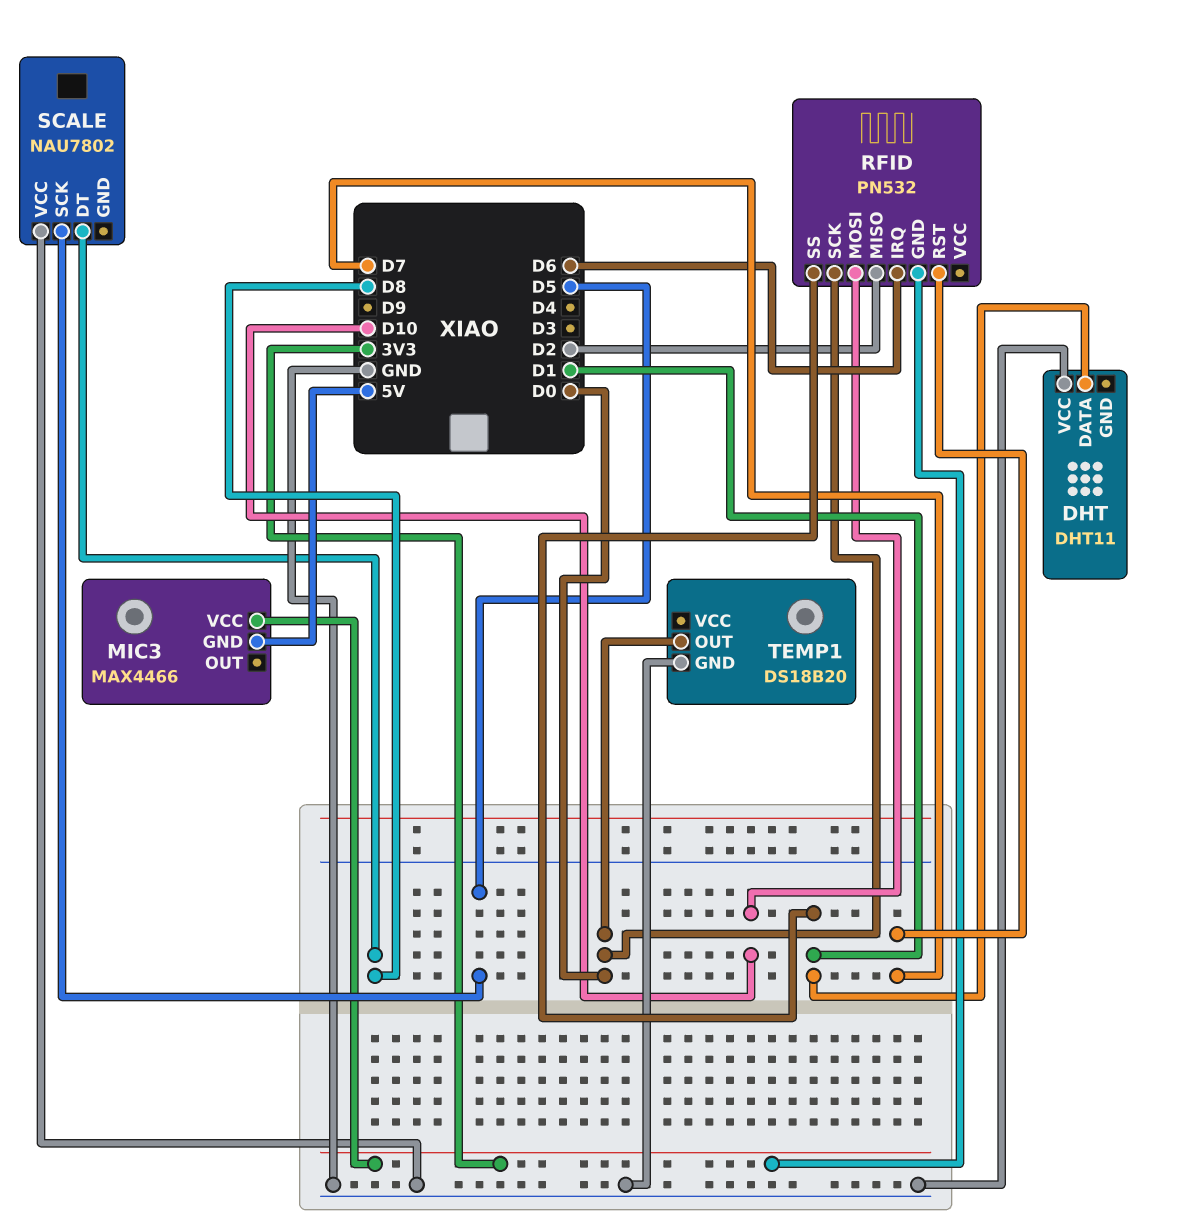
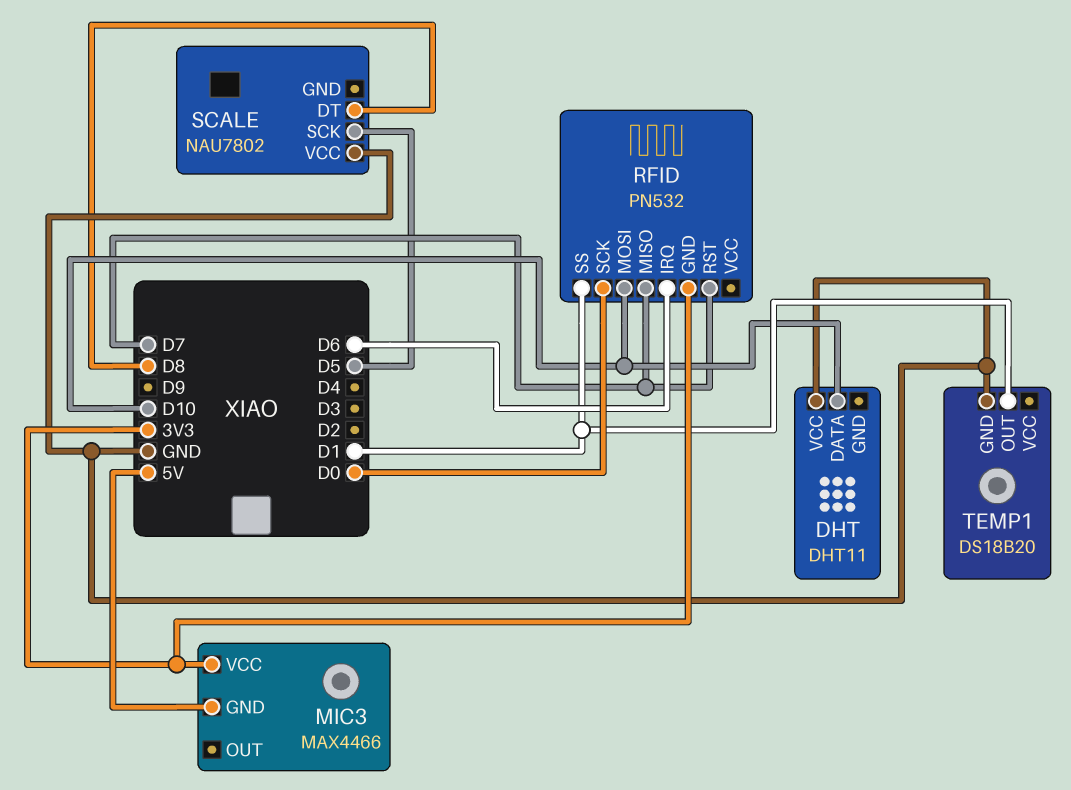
DHT pin DATA: D1 -> D10
RFID pin MISO: D2 -> D7
TEMP1 pin OUT: D0 -> D1

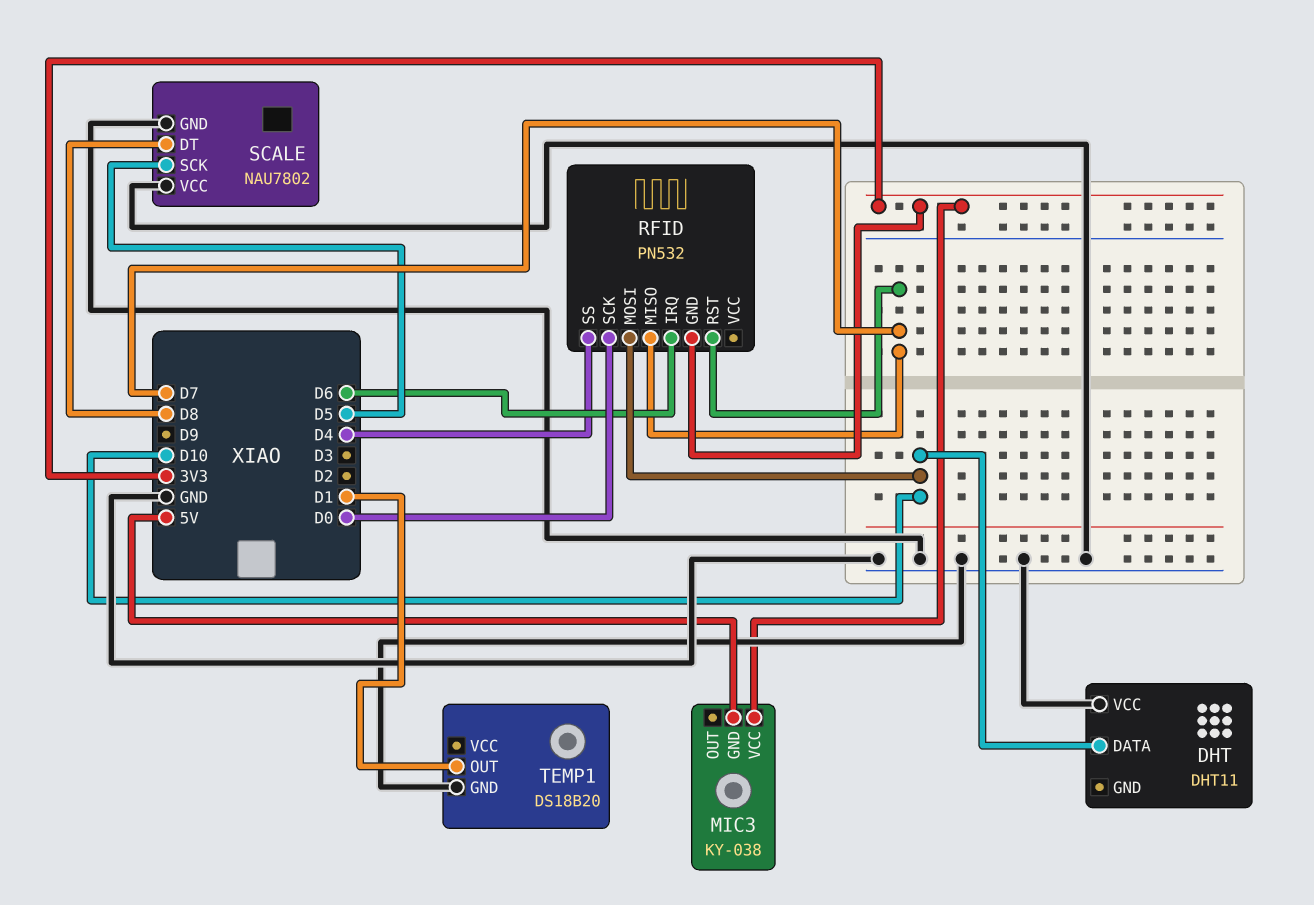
MIC3: MAX4466 -> KY-038
RFID pin SS: D1 -> D4
SCALE pin GND: none -> GND

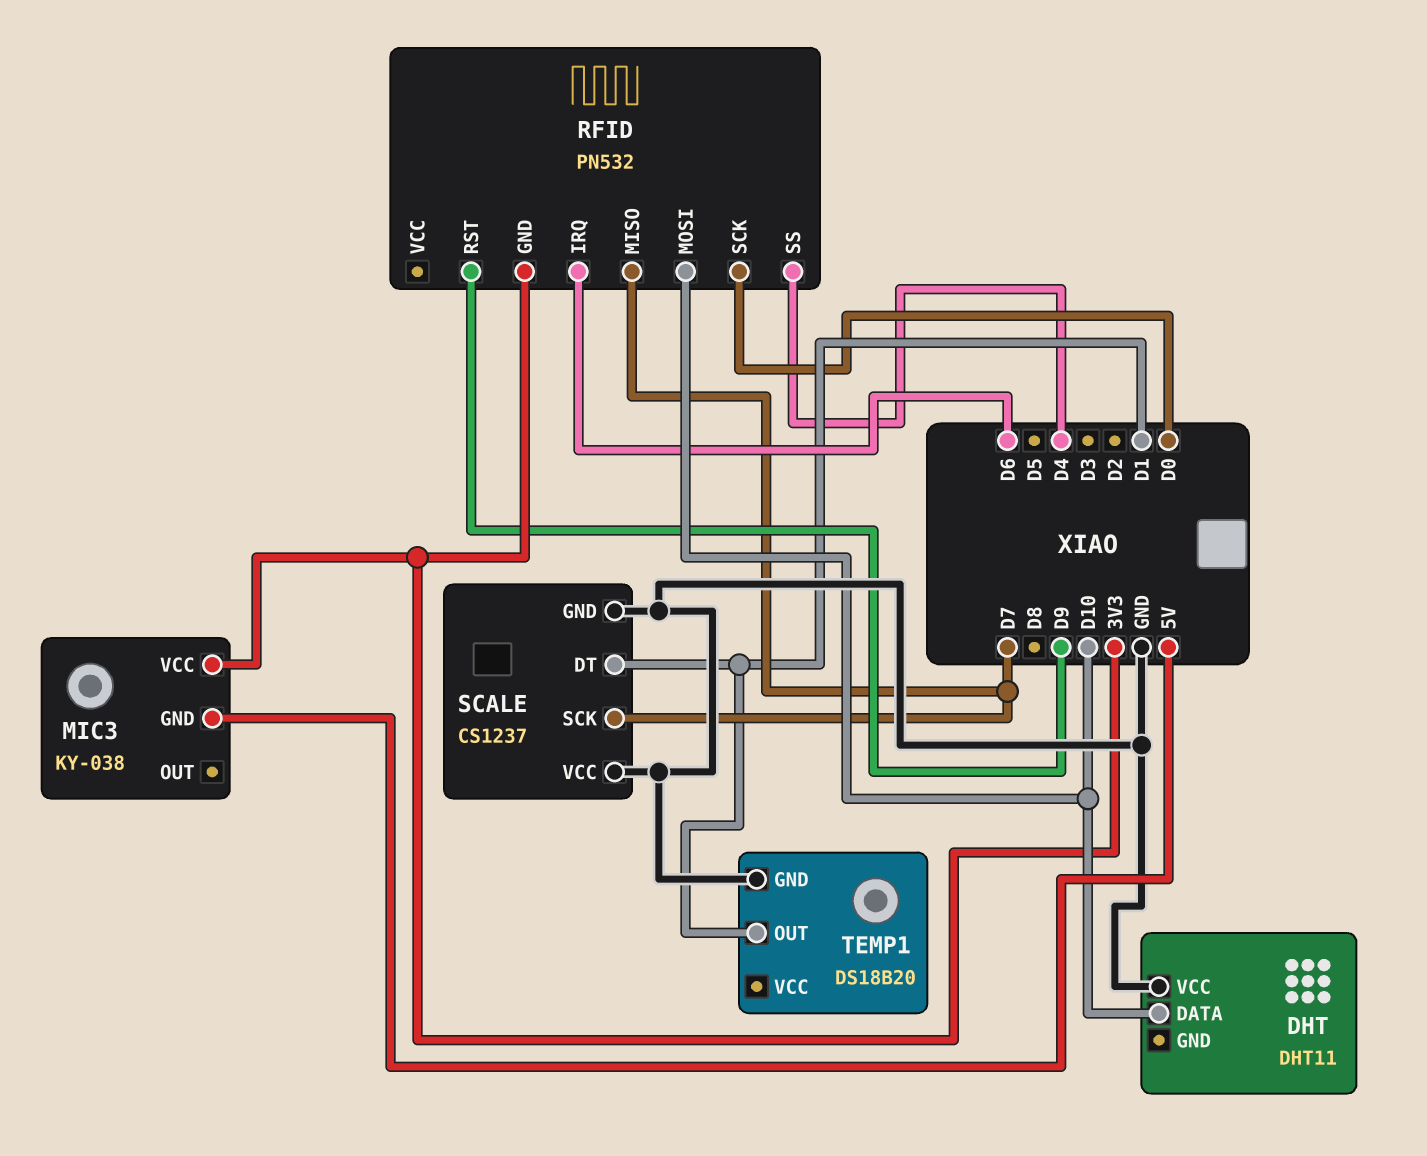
RFID pin RST: D7 -> D9
SCALE: NAU7802 -> CS1237
SCALE pin DT: D8 -> D1
SCALE pin SCK: D5 -> D7

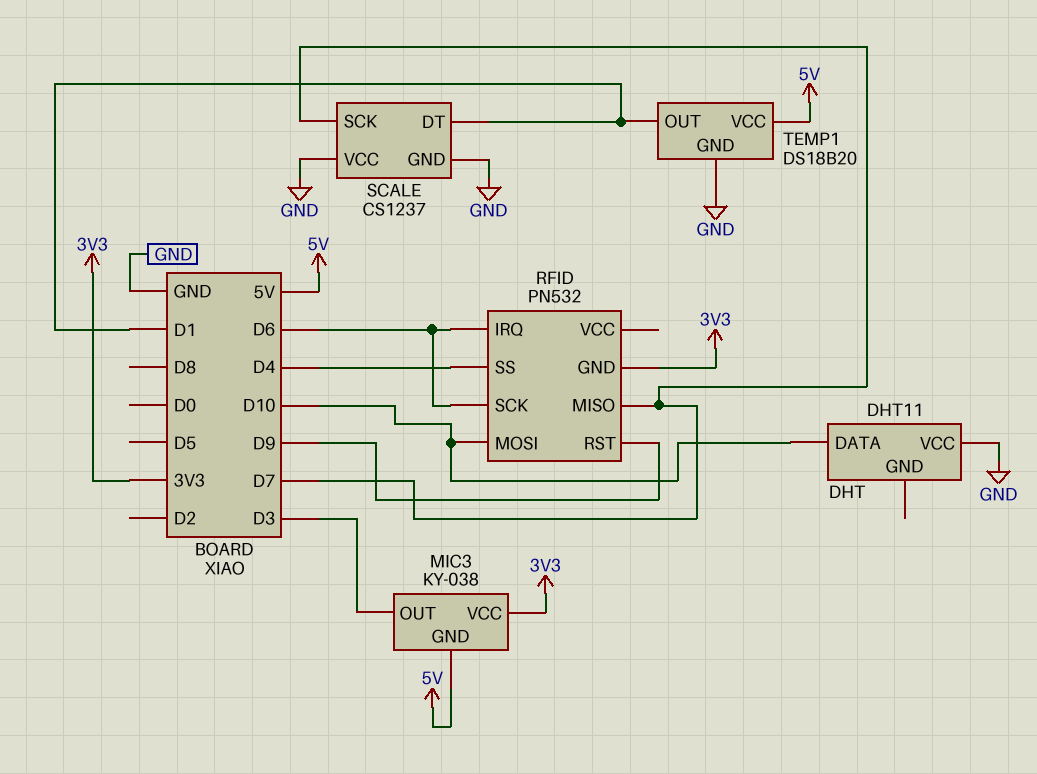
MIC3 pin OUT: none -> D3
RFID pin SCK: D0 -> D6
TEMP1 pin VCC: none -> 5V

